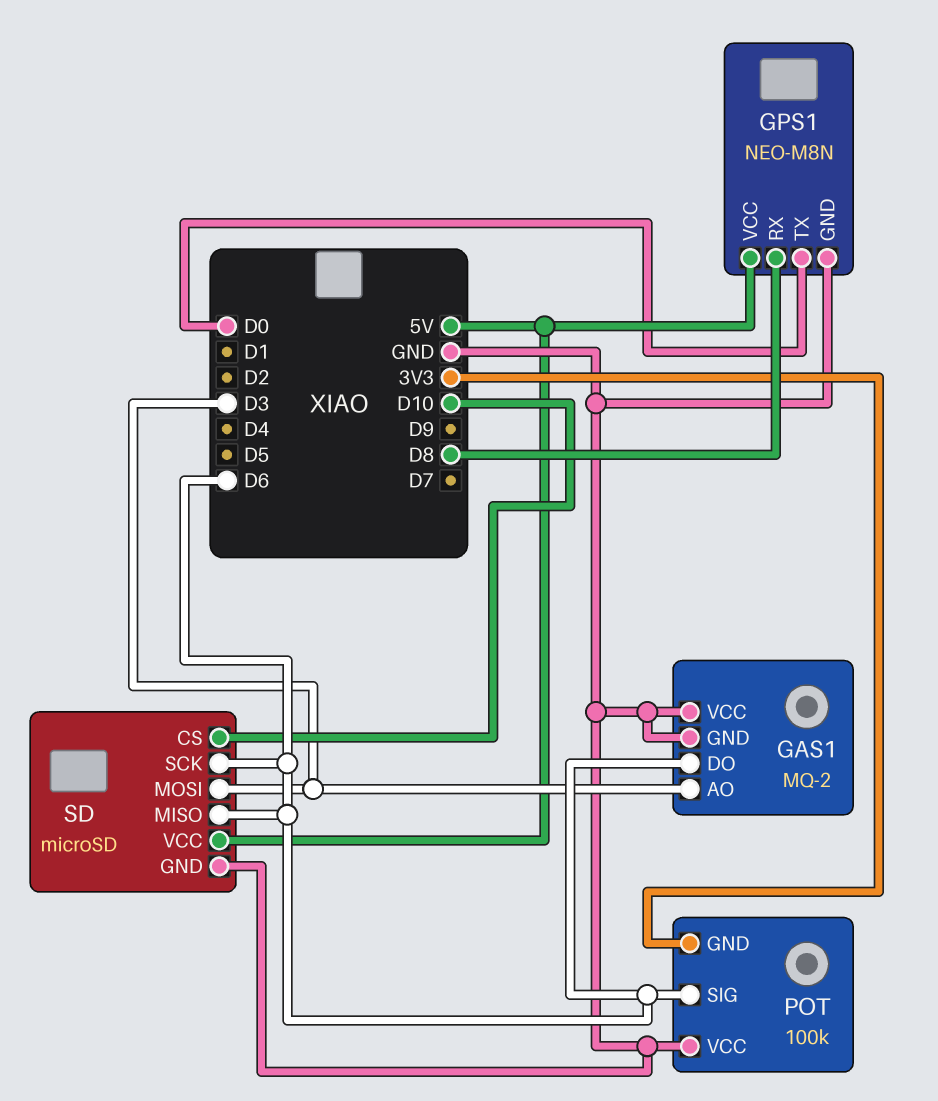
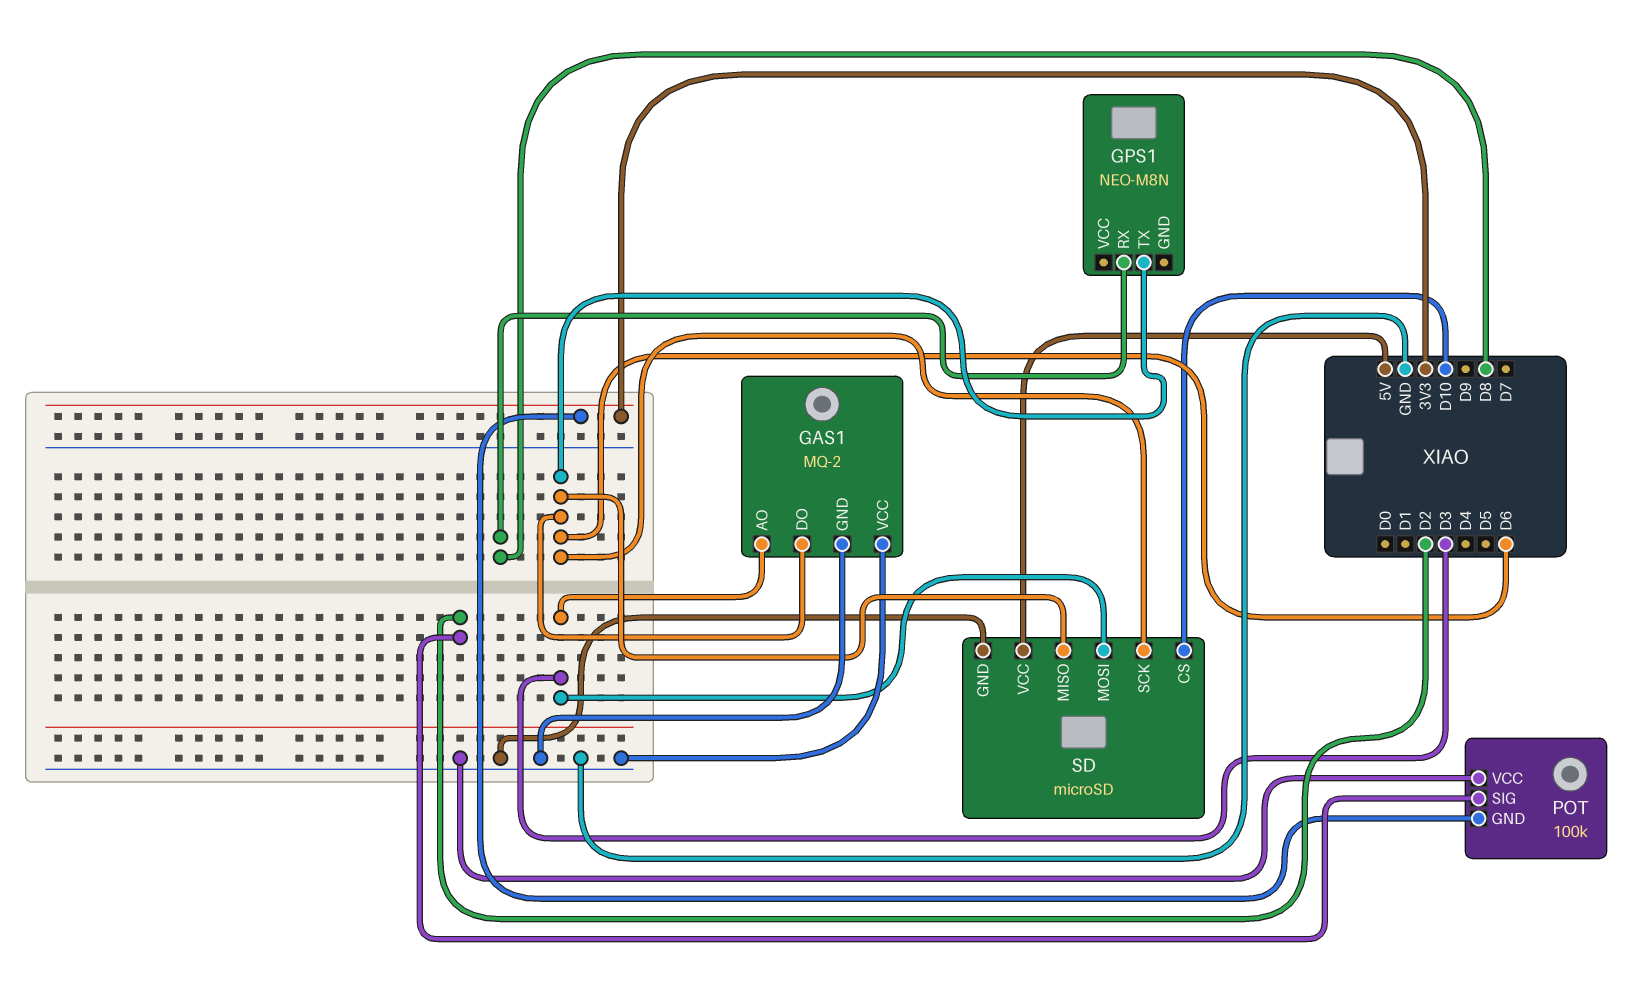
GPS1 pin GND: GND -> none
GPS1 pin TX: D0 -> D6
GPS1 pin VCC: 5V -> none
POT pin SIG: D6 -> D2

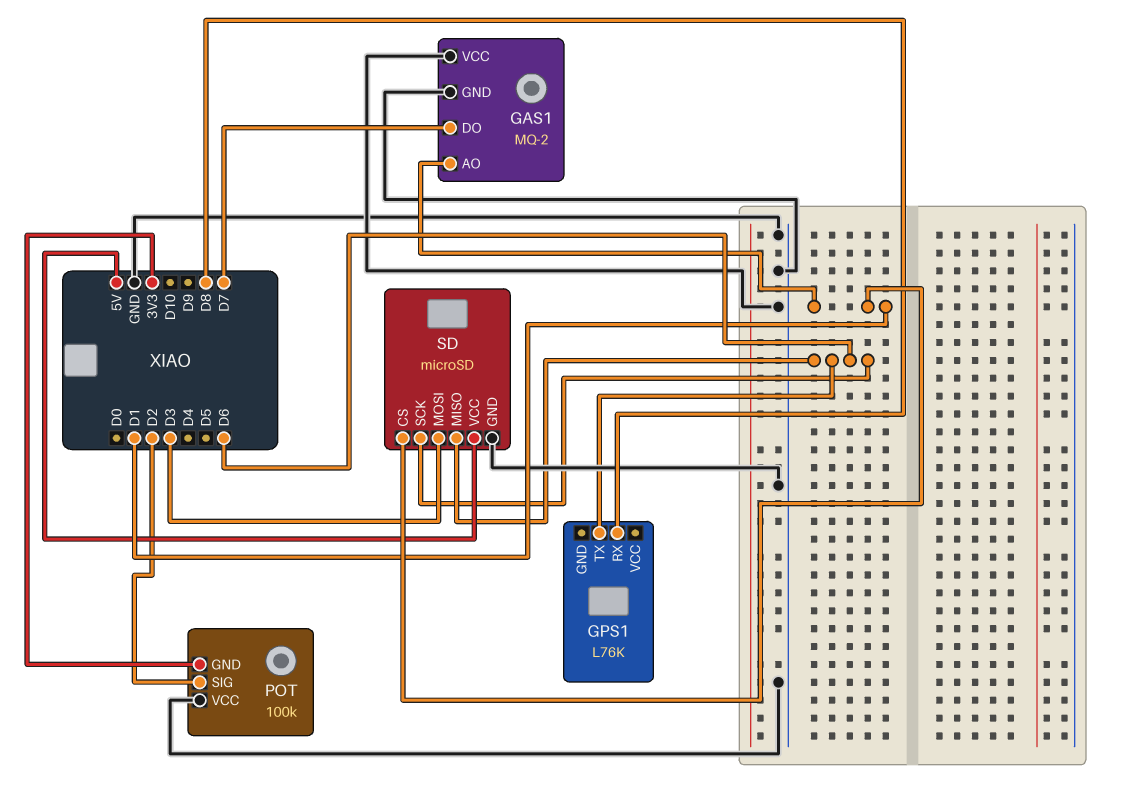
GAS1 pin AO: D3 -> D1
GAS1 pin DO: D6 -> D7
GPS1: NEO-M8N -> L76K
SD pin CS: D10 -> D1

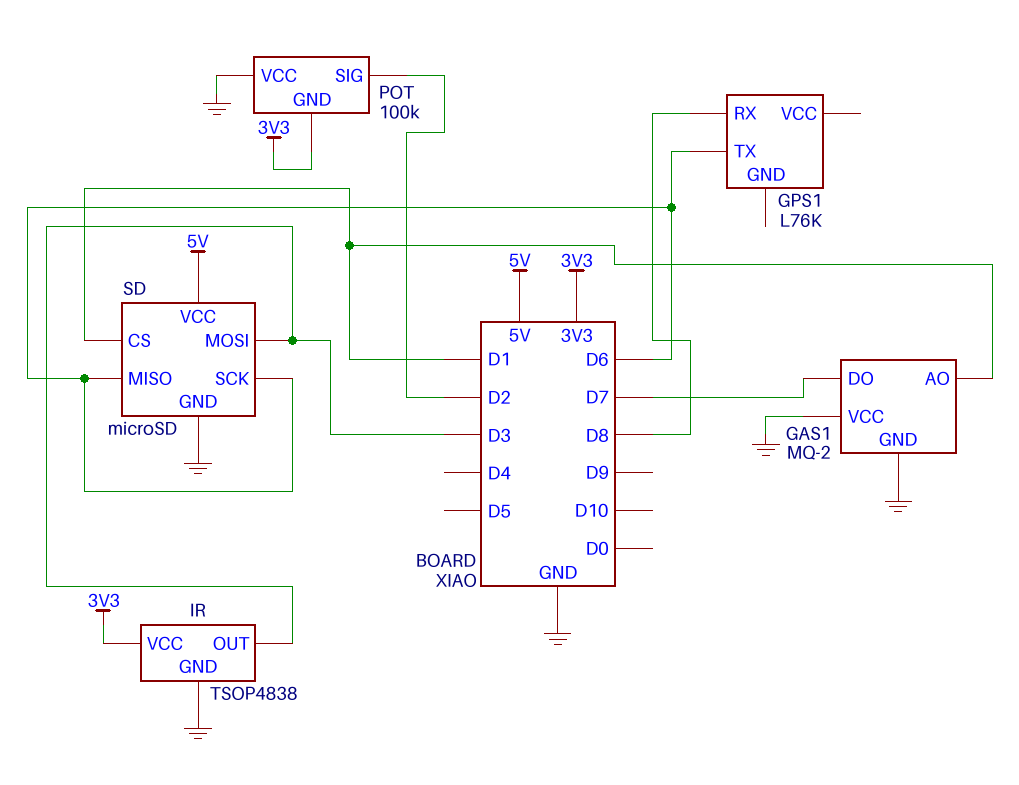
IR: none -> TSOP4838
IR pin GND: none -> GND
IR pin OUT: none -> D3
IR pin VCC: none -> 3V3

